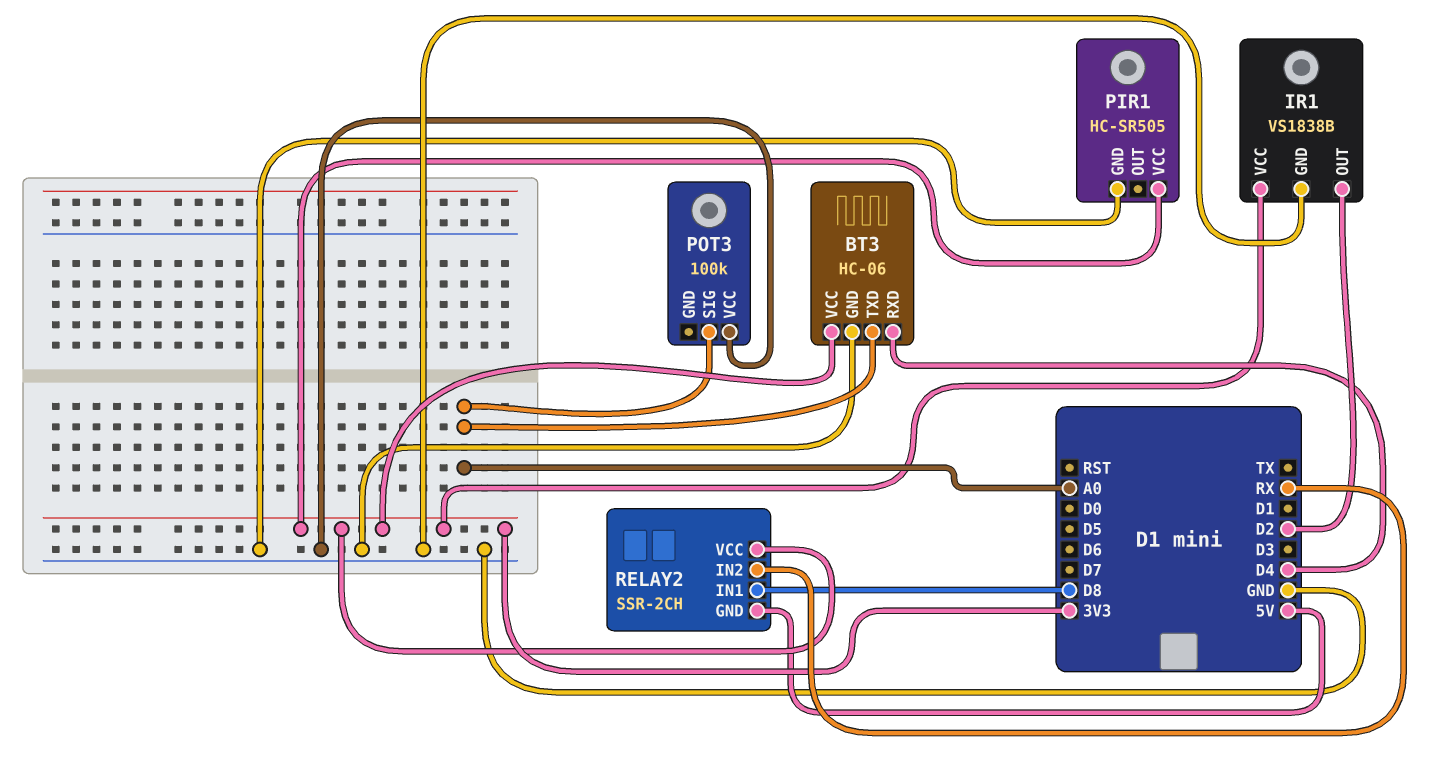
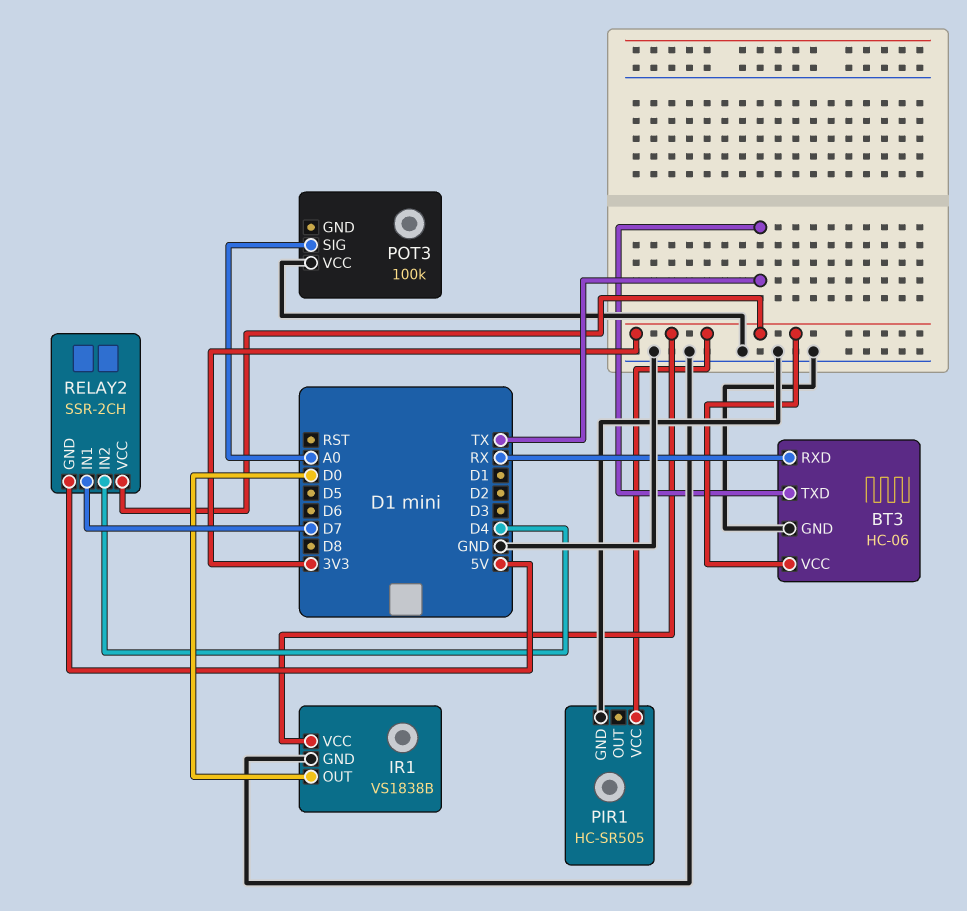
BT3 pin RXD: D4 -> RX
BT3 pin TXD: A0 -> TX
IR1 pin OUT: D2 -> D0
RELAY2 pin IN1: D8 -> D7
RELAY2 pin IN2: RX -> D4

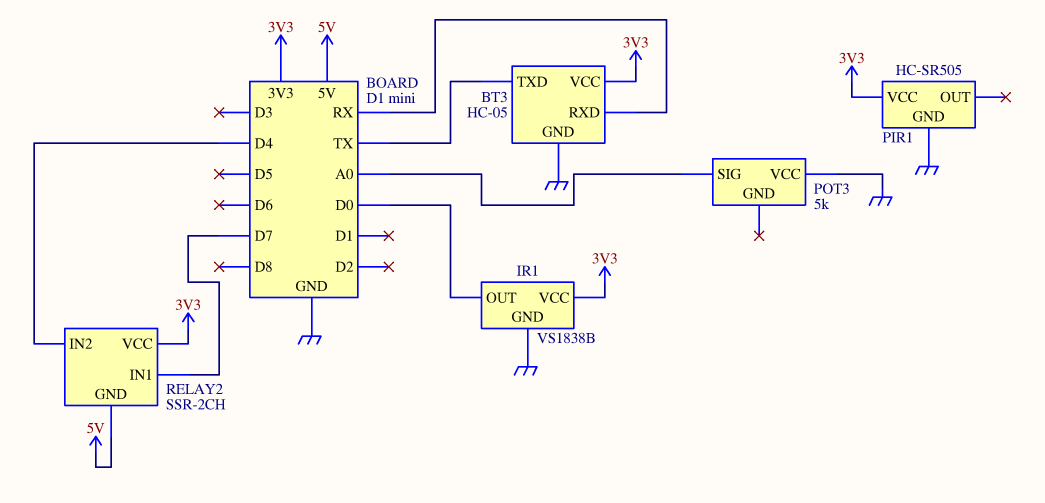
BT3: HC-06 -> HC-05
POT3: 100k -> 5k

